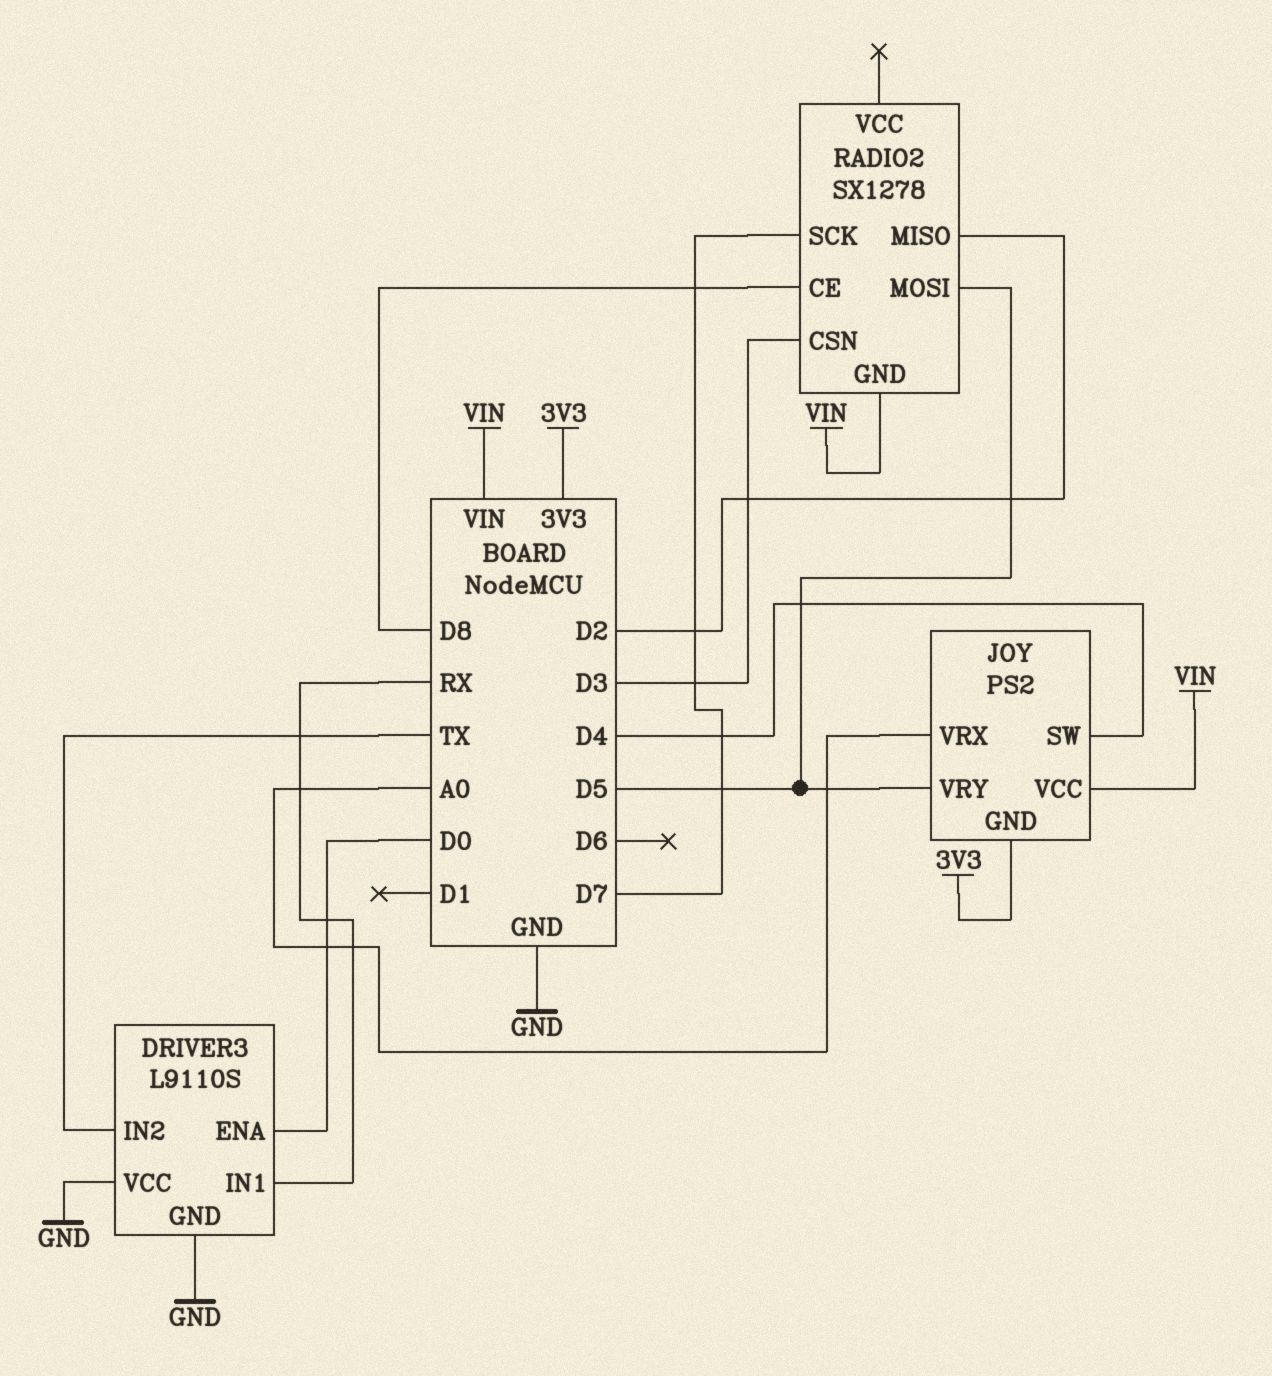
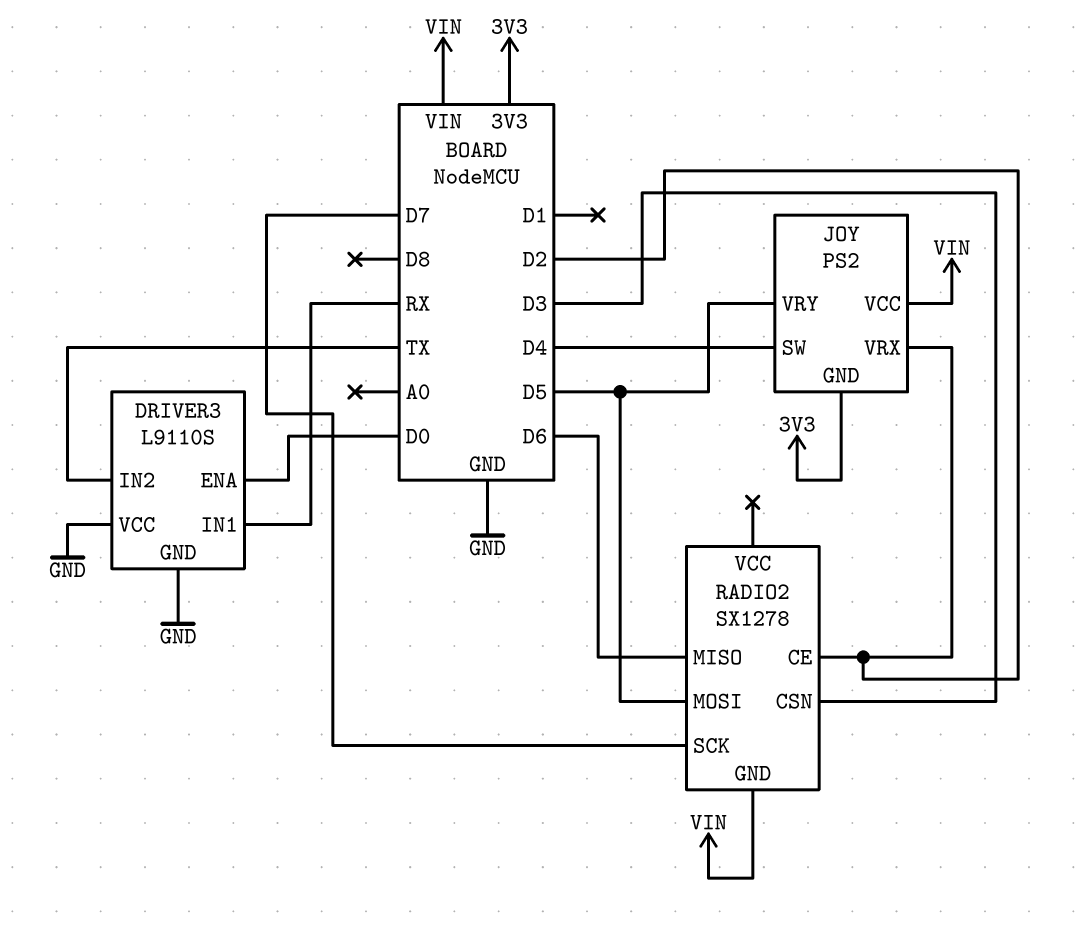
JOY pin VRX: A0 -> D2
RADIO2 pin CE: D8 -> D2
RADIO2 pin MISO: D2 -> D6

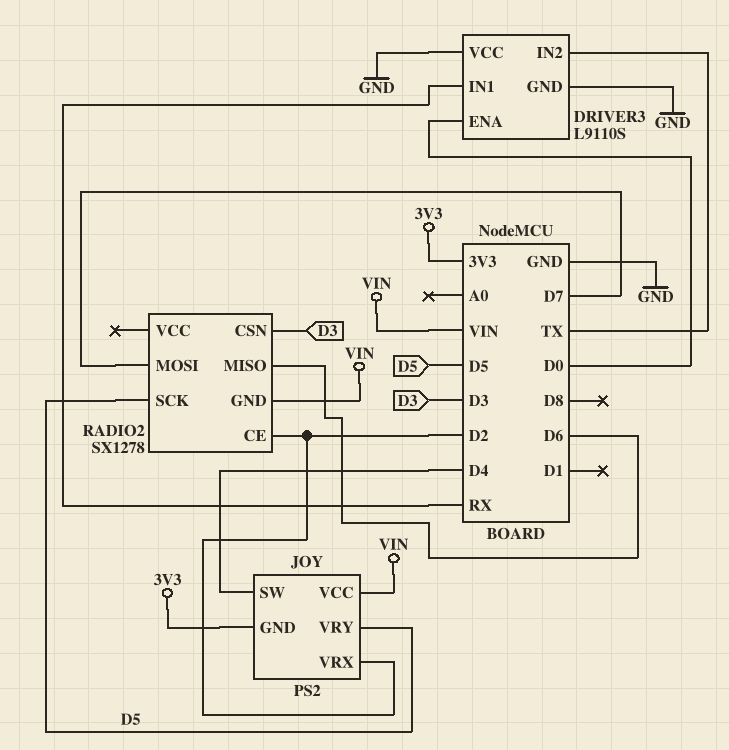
RADIO2 pin MOSI: D5 -> D7
RADIO2 pin SCK: D7 -> D5

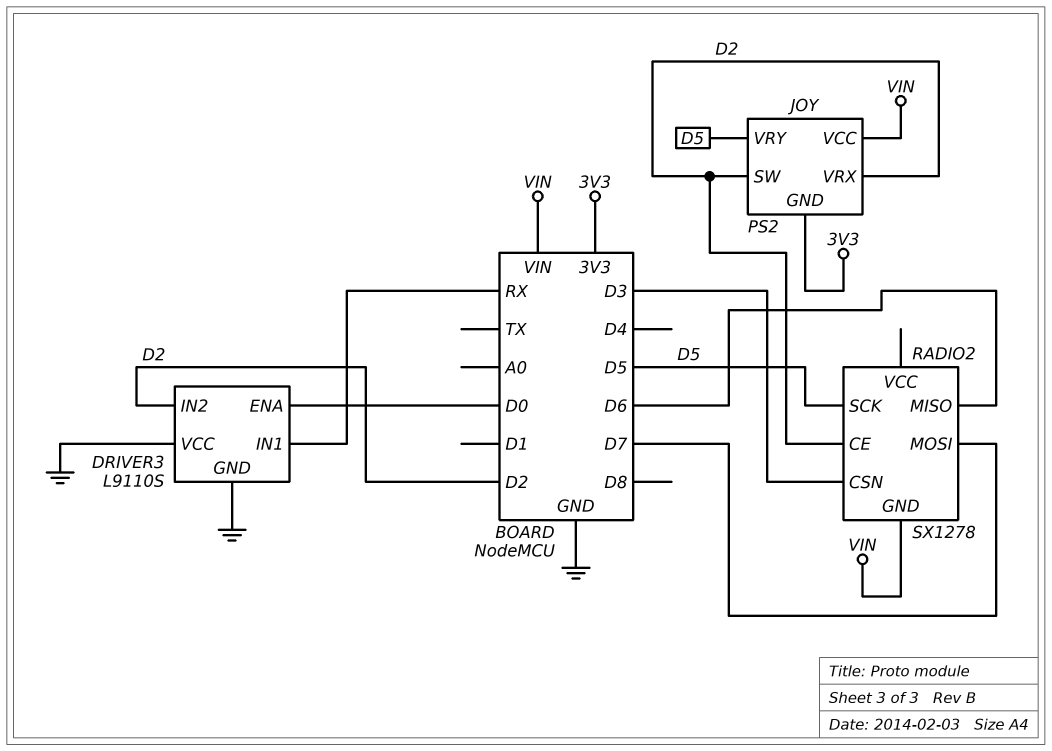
DRIVER3 pin IN2: TX -> D2
JOY pin SW: D4 -> D2

